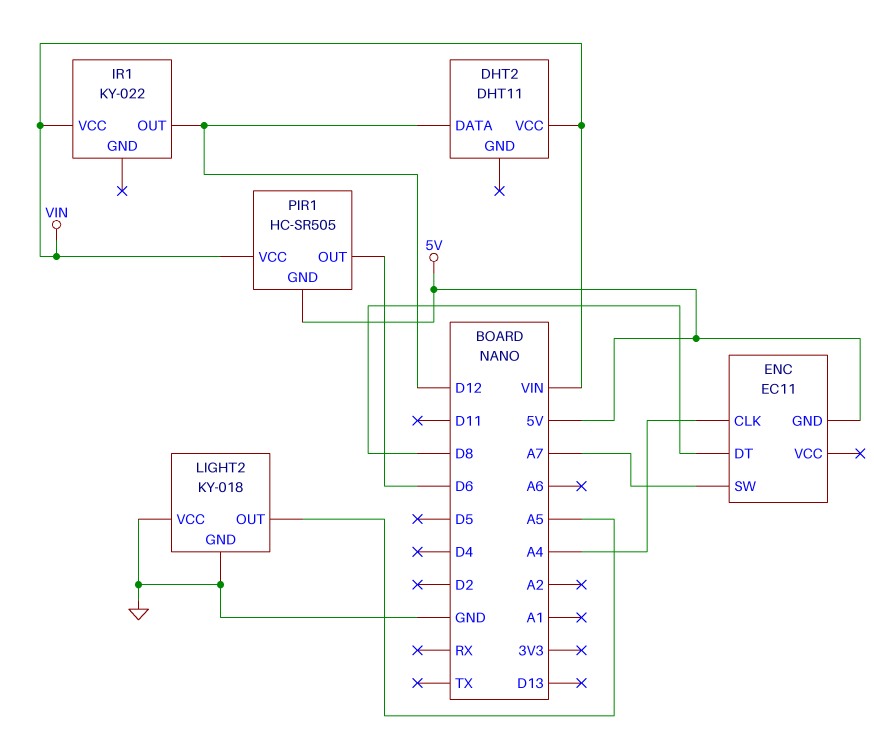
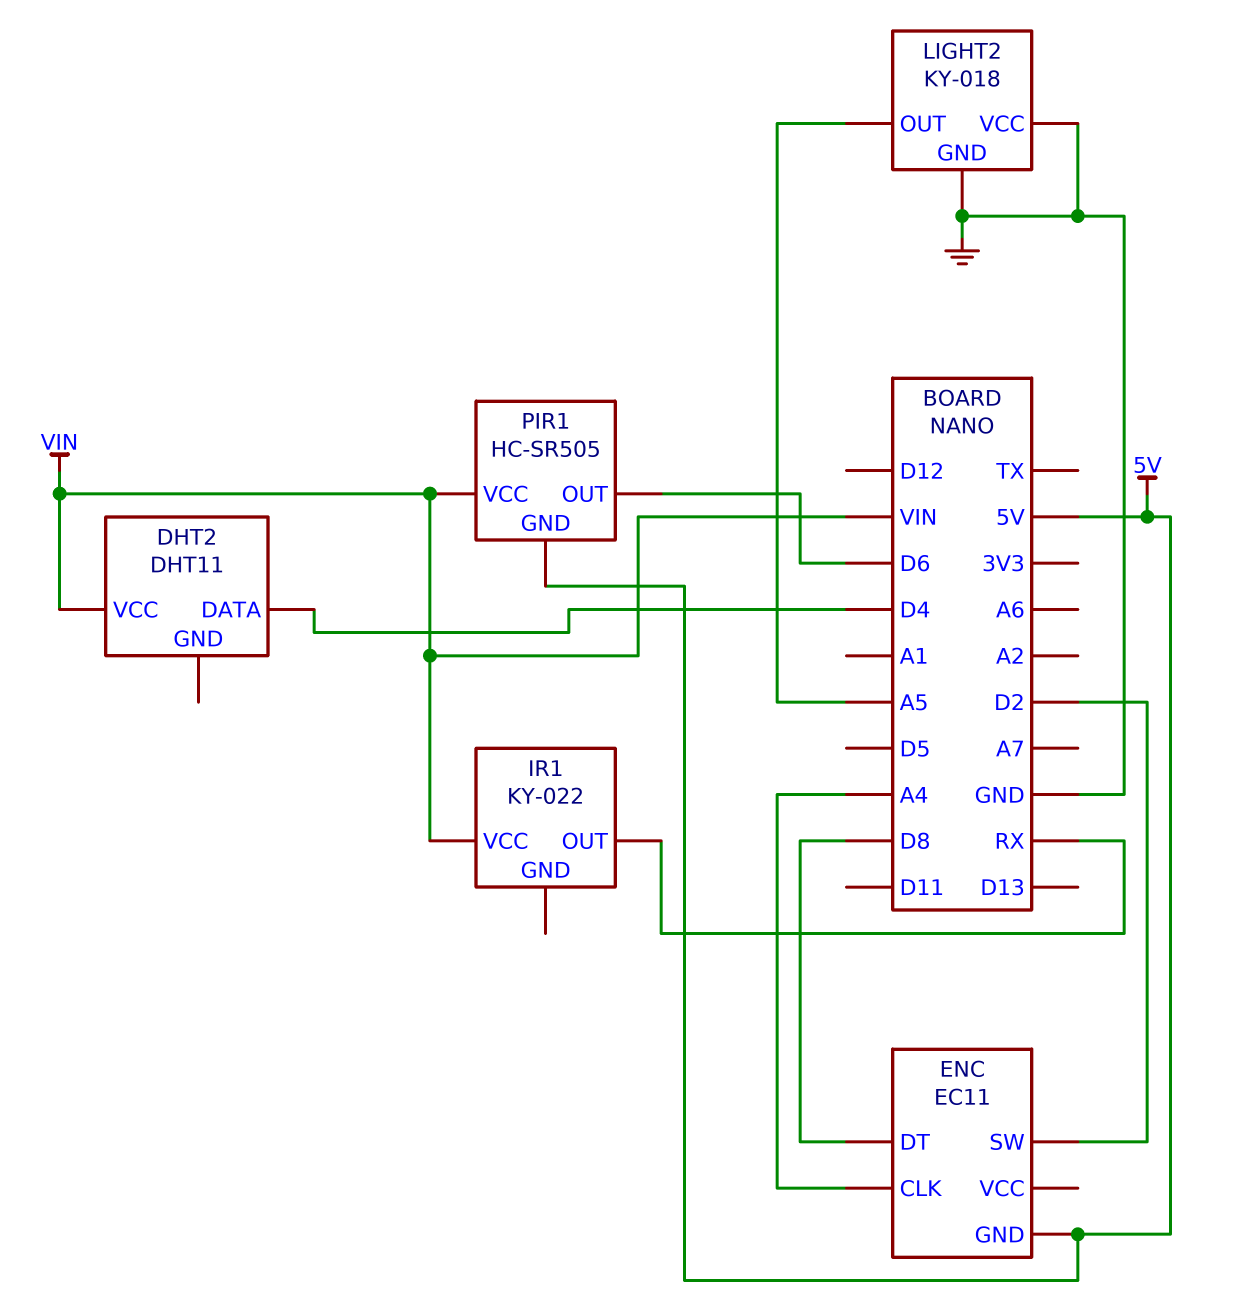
DHT2 pin DATA: D12 -> D4
ENC pin SW: A7 -> D2
IR1 pin OUT: D12 -> RX

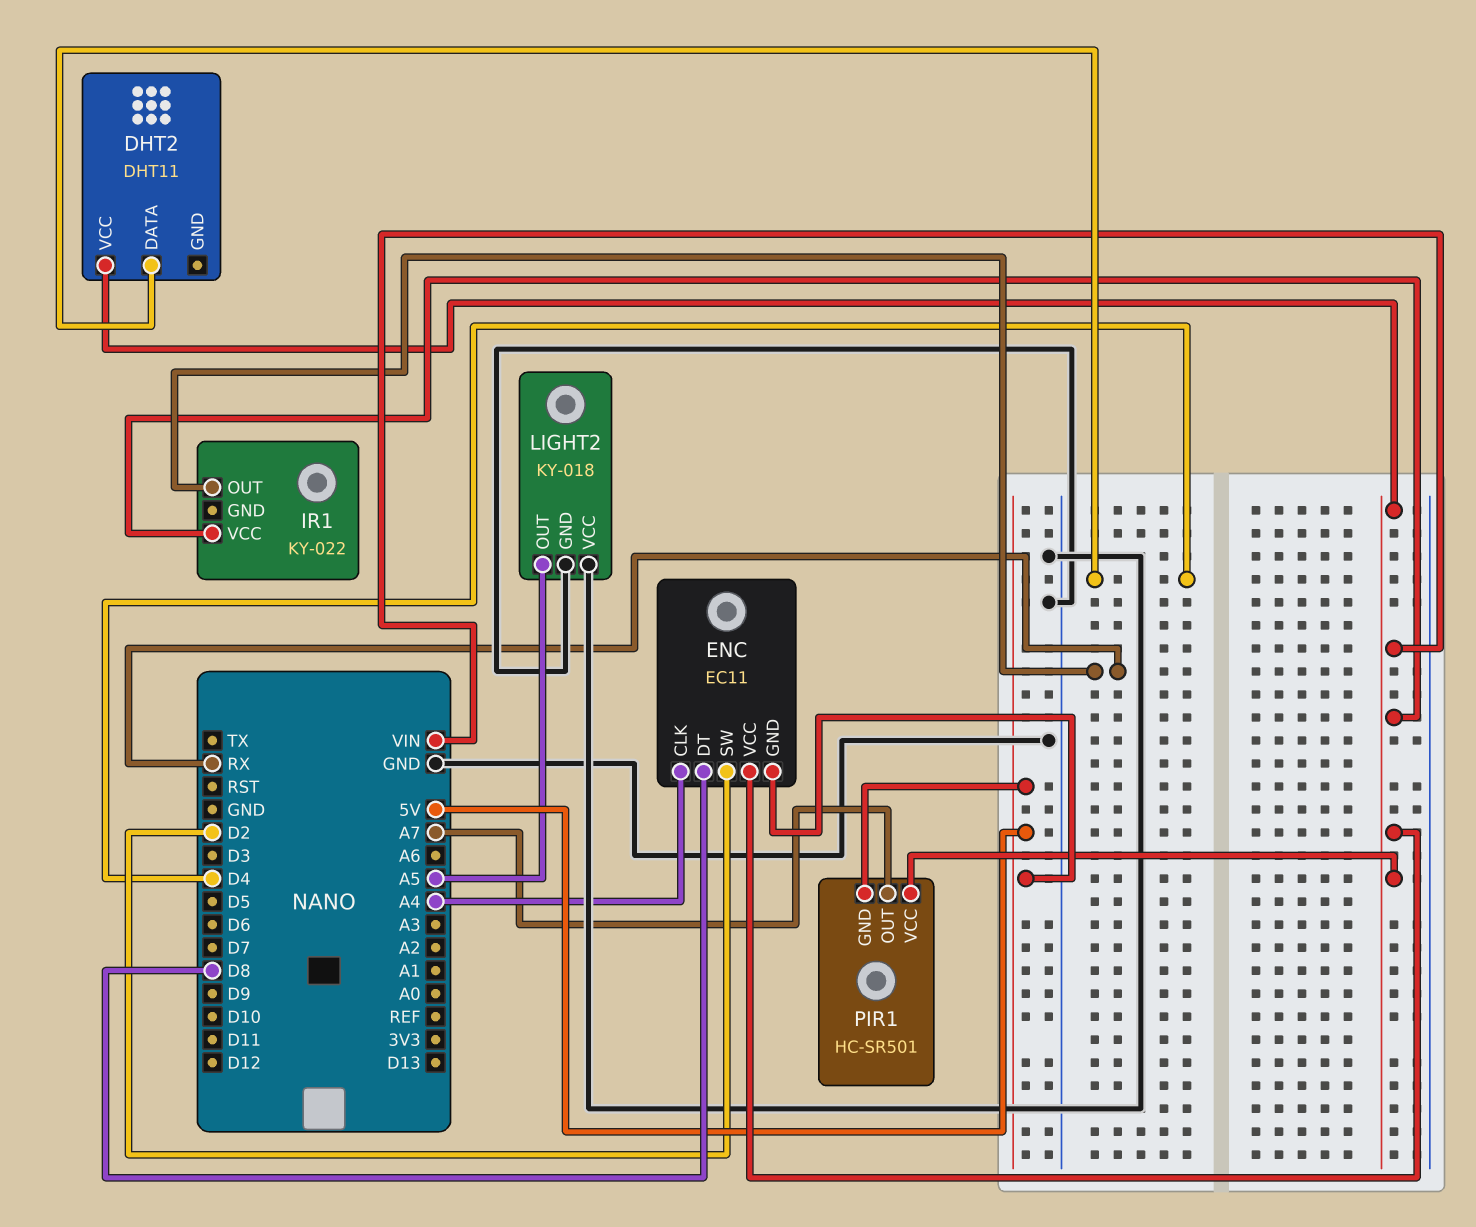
ENC pin VCC: none -> VIN
PIR1: HC-SR505 -> HC-SR501
PIR1 pin OUT: D6 -> A7

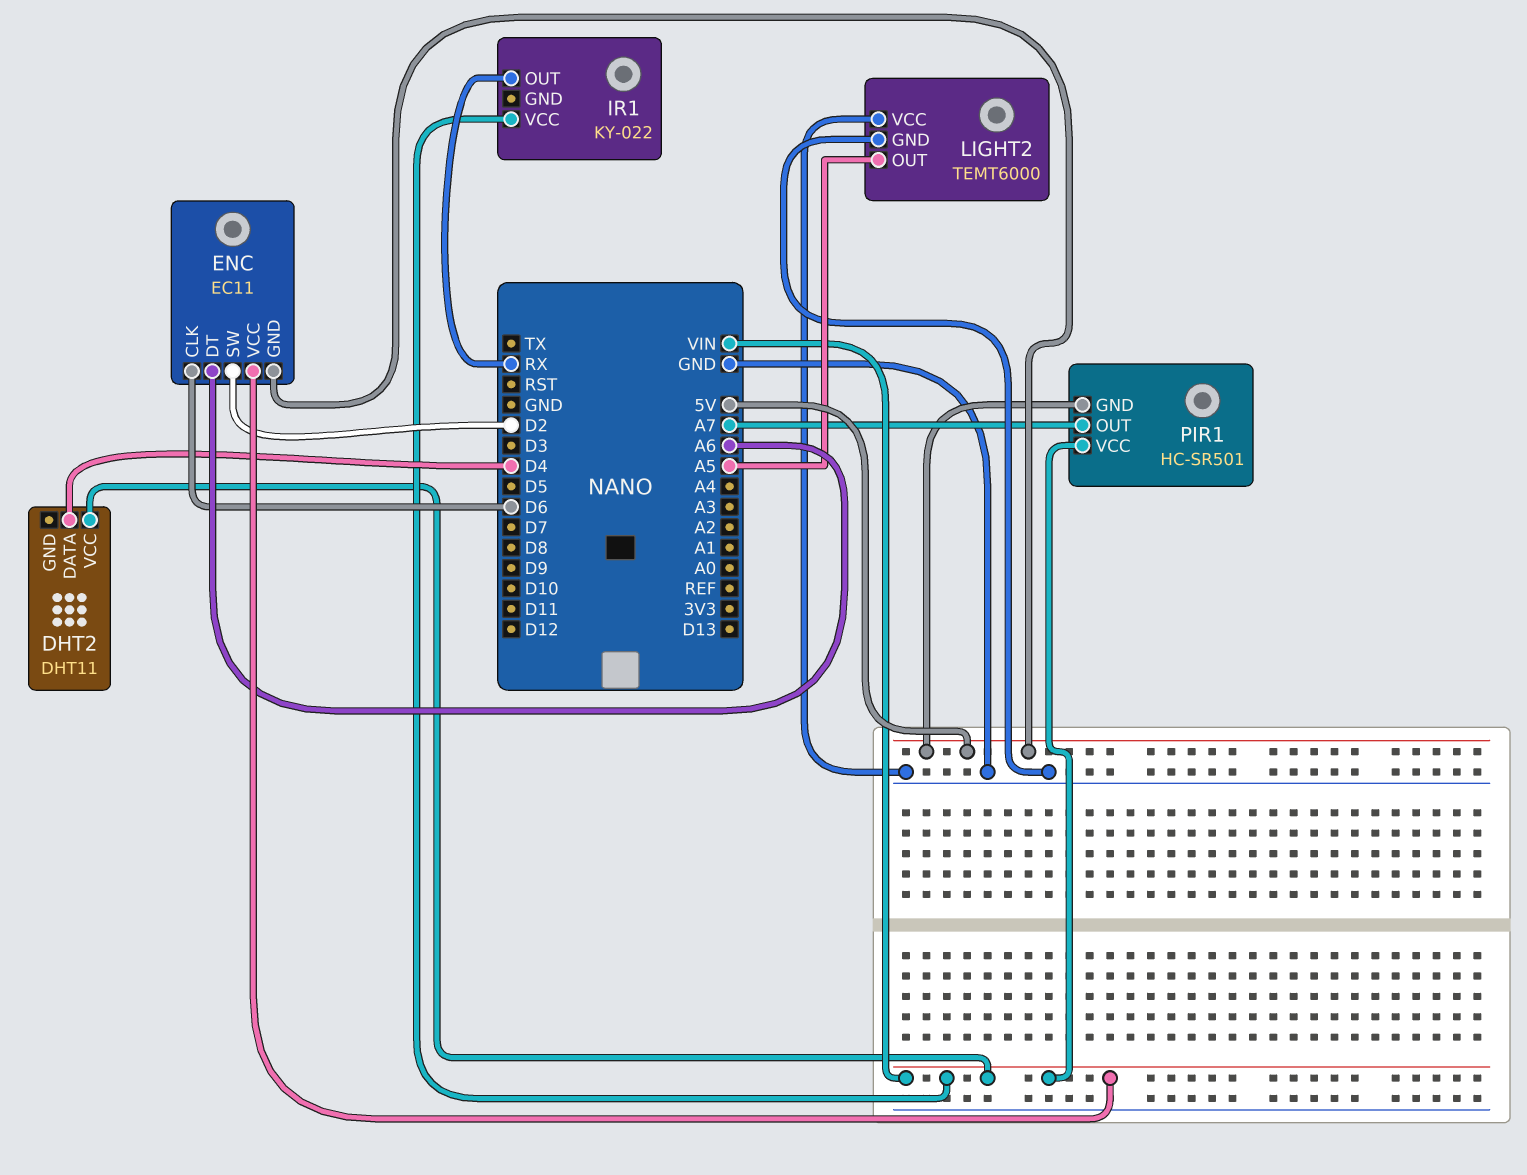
ENC pin CLK: A4 -> D6
ENC pin DT: D8 -> A6
LIGHT2: KY-018 -> TEMT6000

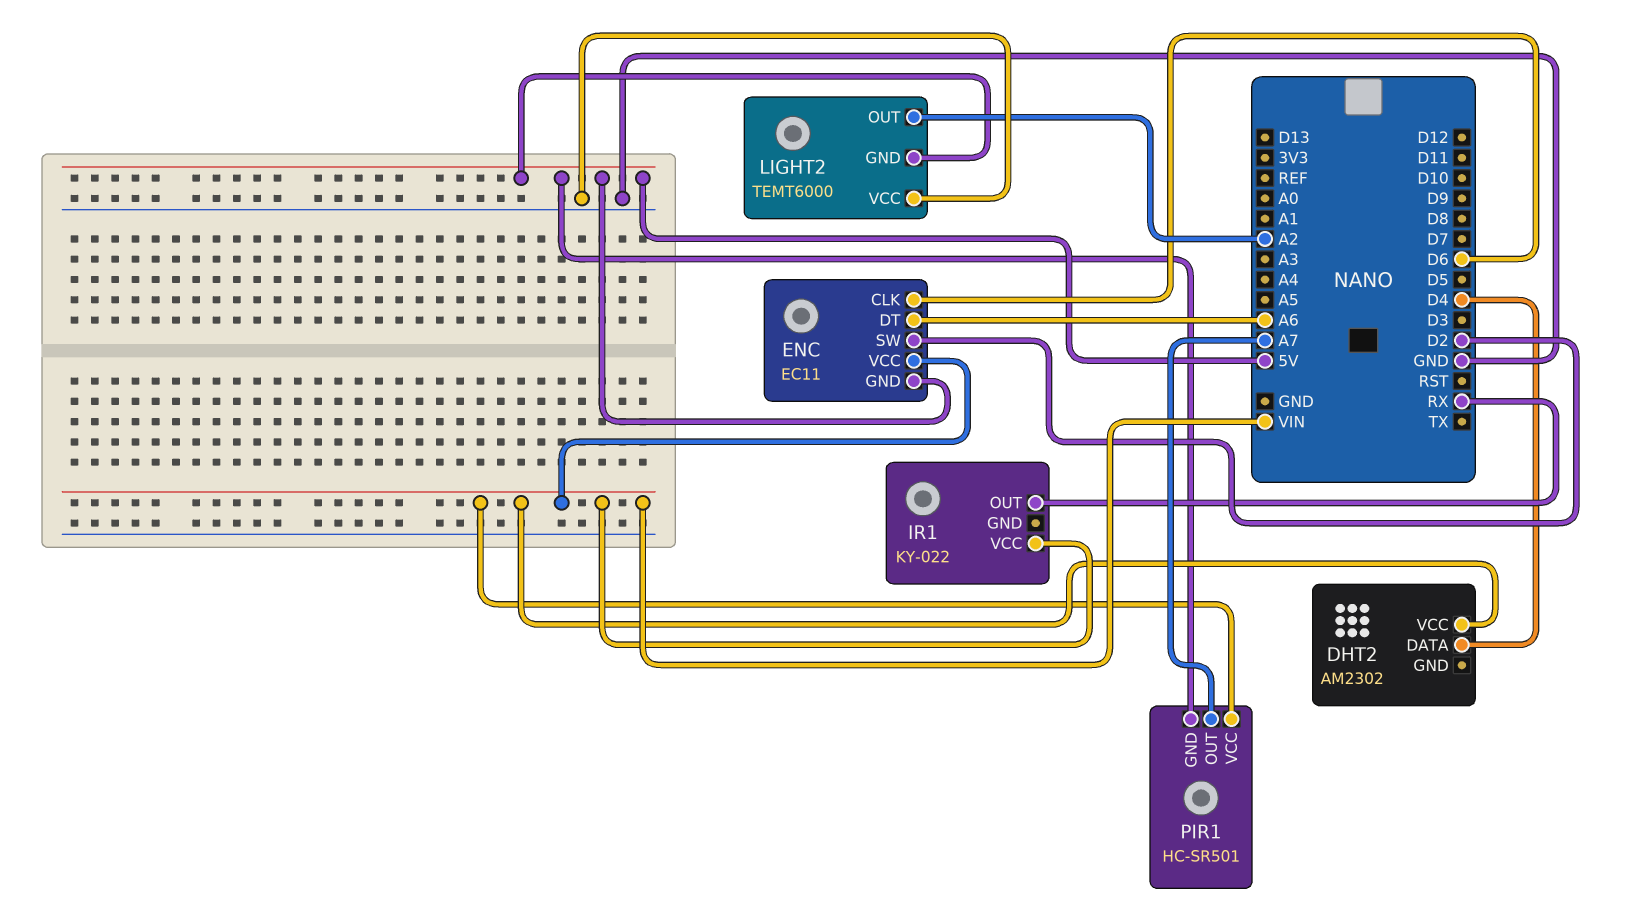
DHT2: DHT11 -> AM2302
LIGHT2 pin GND: GND -> 5V
LIGHT2 pin OUT: A5 -> A2

